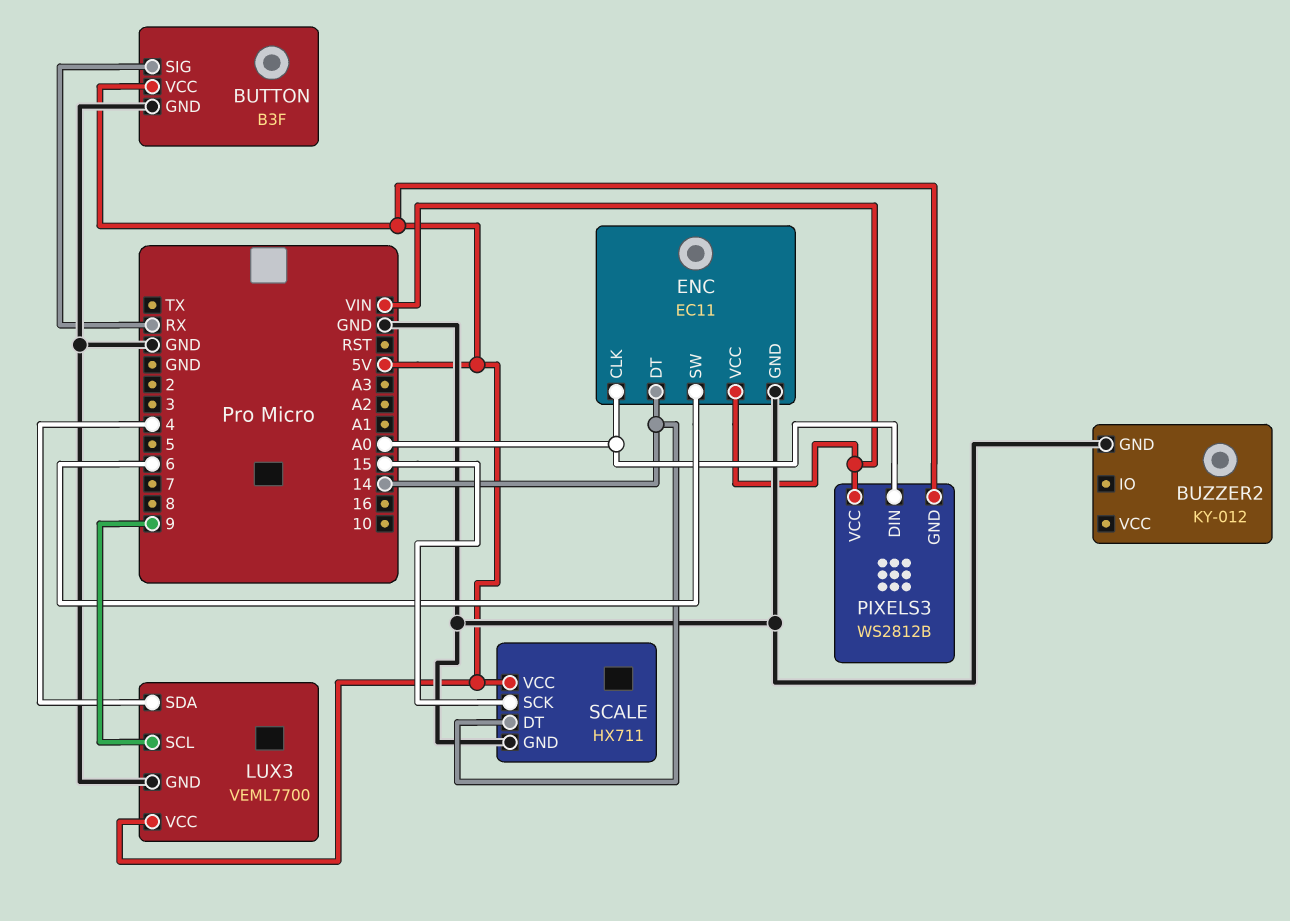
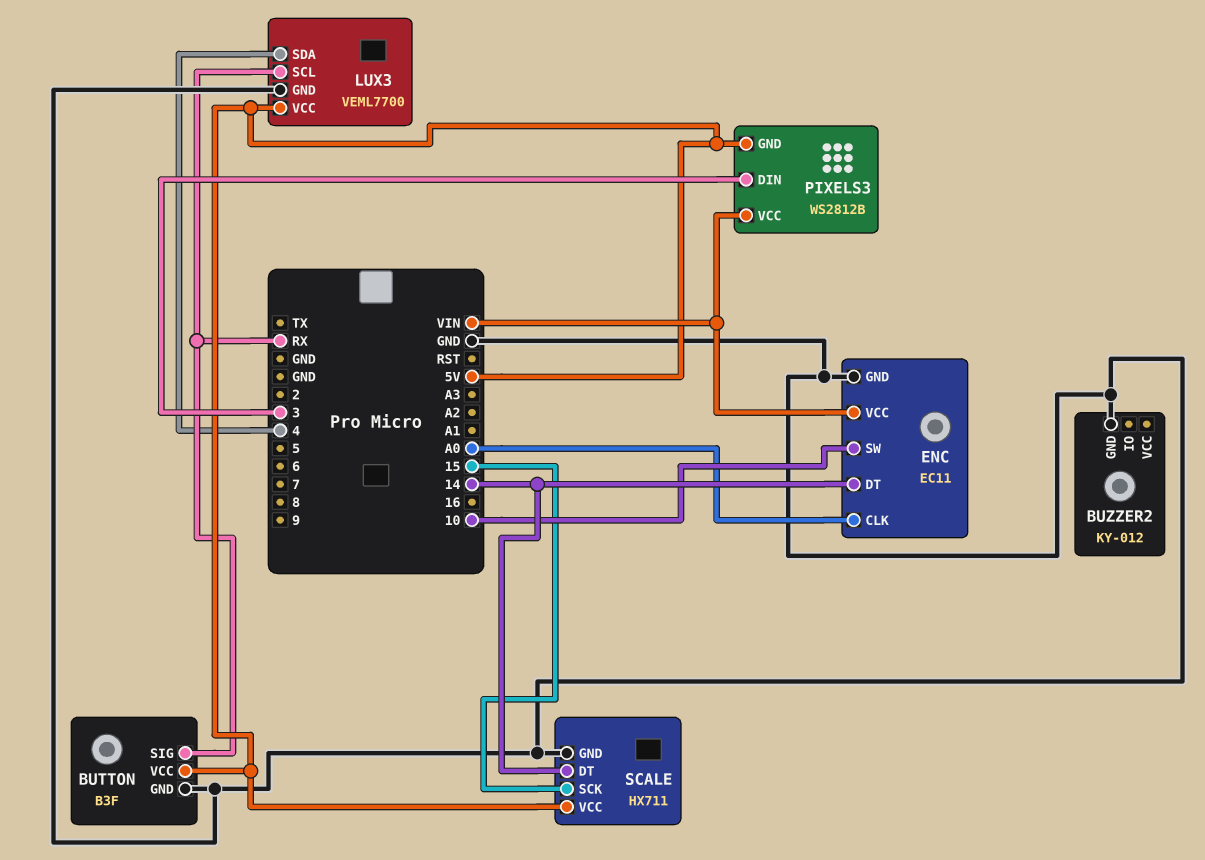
ENC pin SW: 6 -> 10
LUX3 pin SCL: 9 -> RX
PIXELS3 pin DIN: A0 -> 3

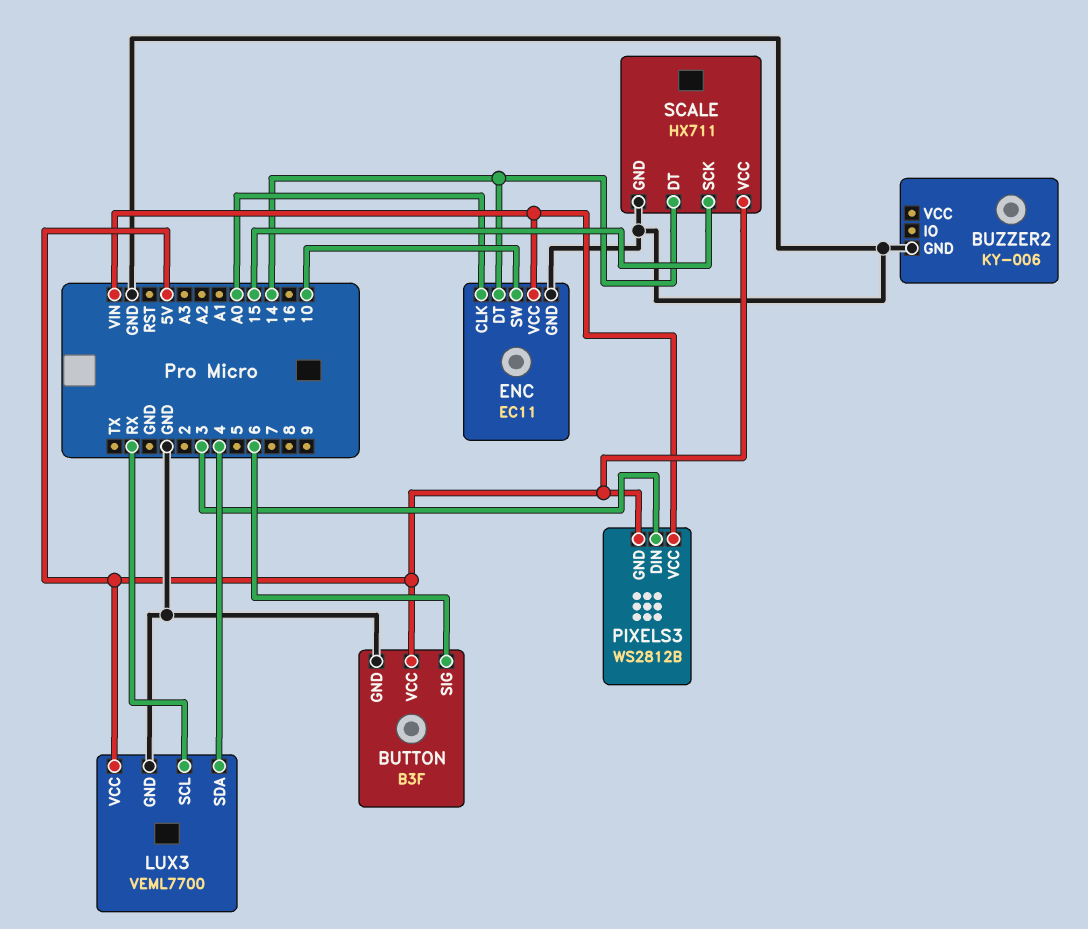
BUTTON pin SIG: RX -> 6
BUZZER2: KY-012 -> KY-006

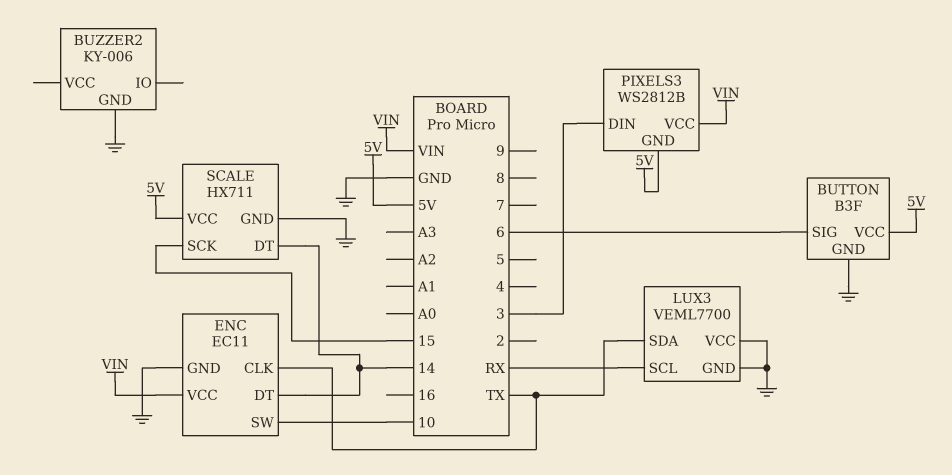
ENC pin CLK: A0 -> TX
LUX3 pin SDA: 4 -> TX
LUX3 pin VCC: 5V -> GND

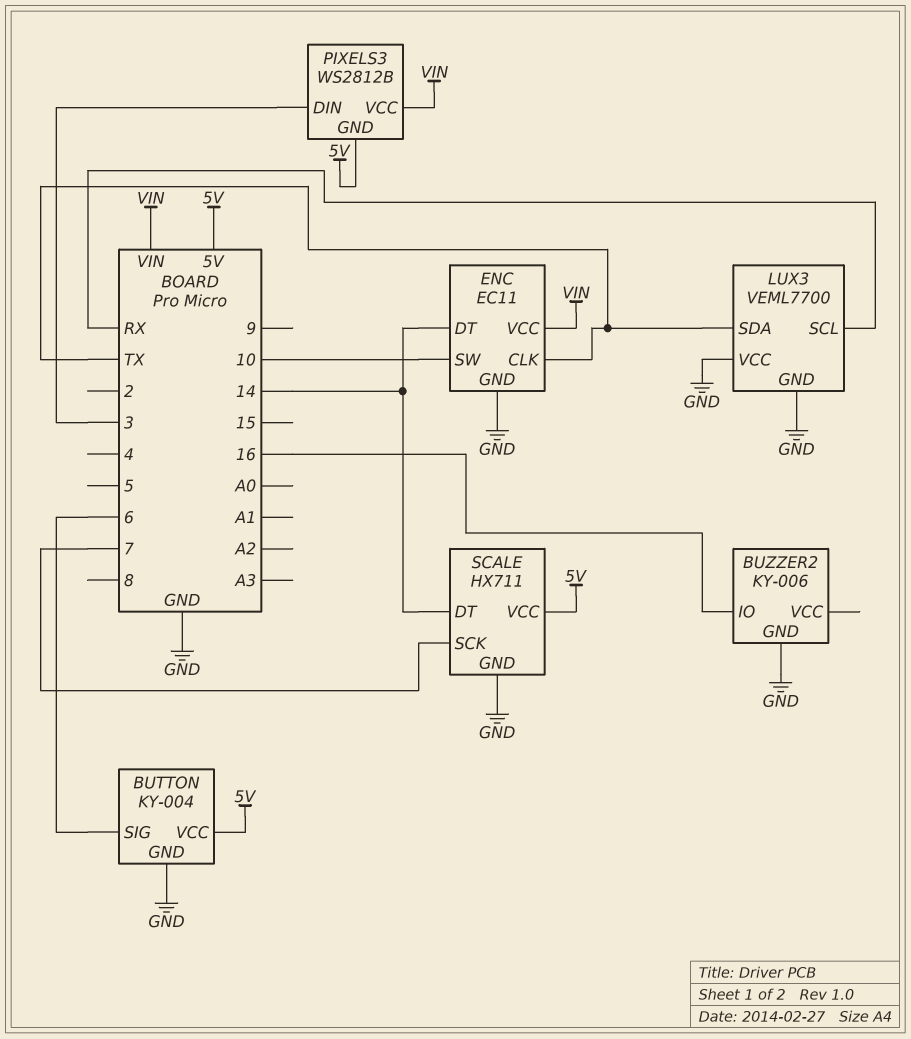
BUTTON: B3F -> KY-004
BUZZER2 pin IO: none -> 16
SCALE pin SCK: 15 -> 7

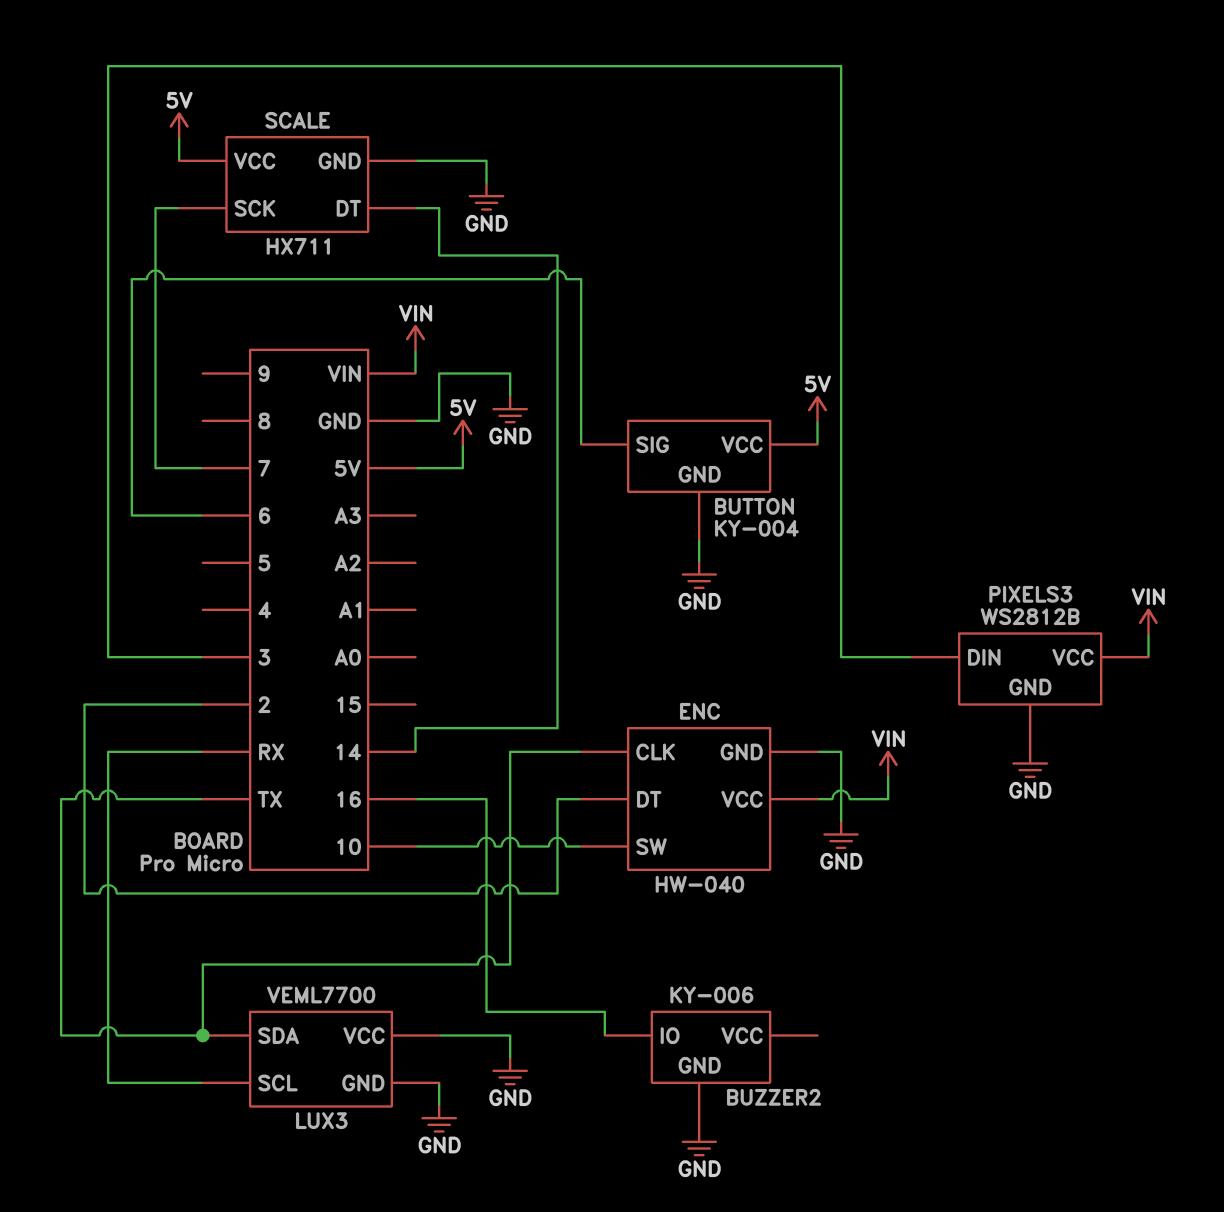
ENC: EC11 -> HW-040
ENC pin DT: 14 -> 2
PIXELS3 pin GND: 5V -> GND

